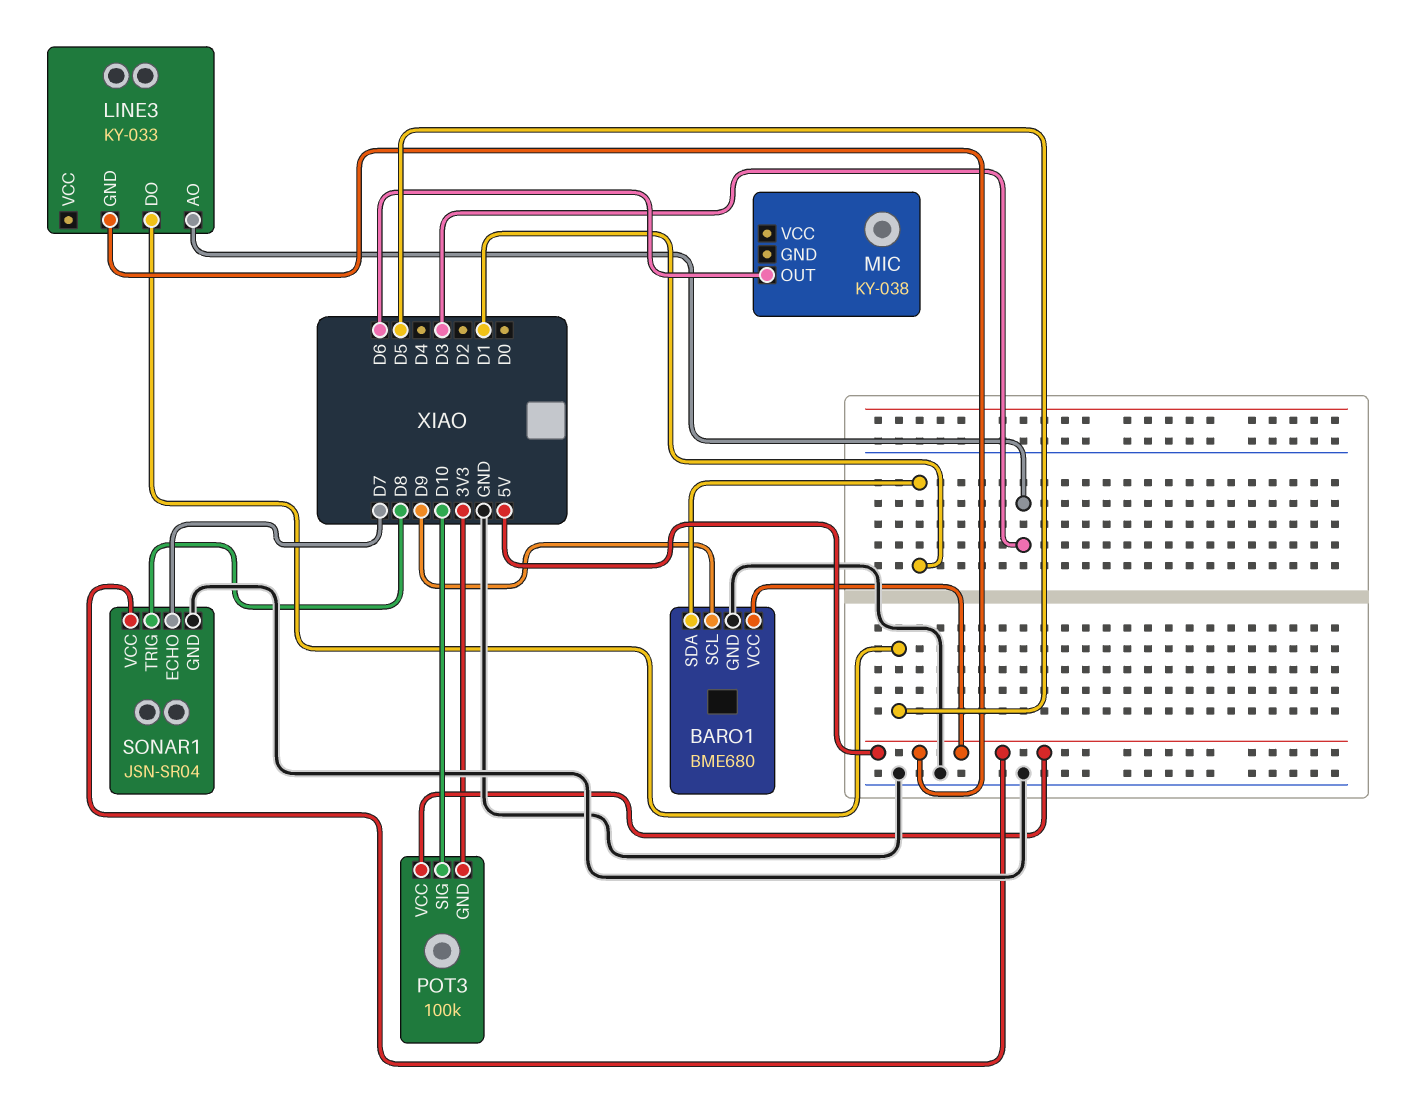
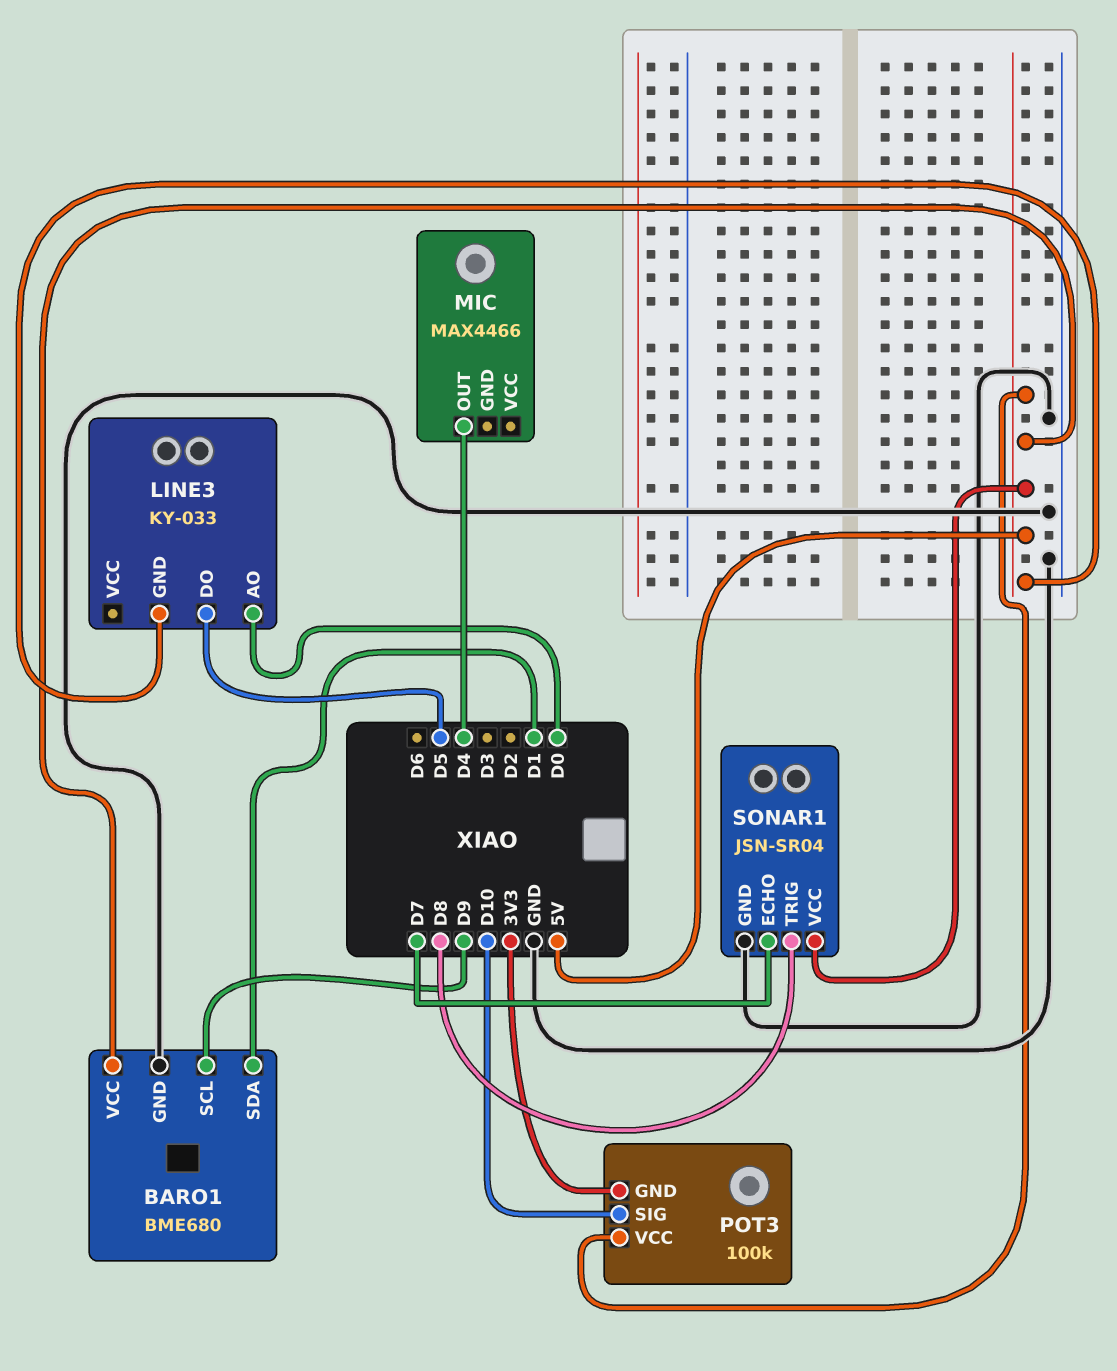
LINE3 pin AO: D3 -> D0
MIC: KY-038 -> MAX4466
MIC pin OUT: D6 -> D4

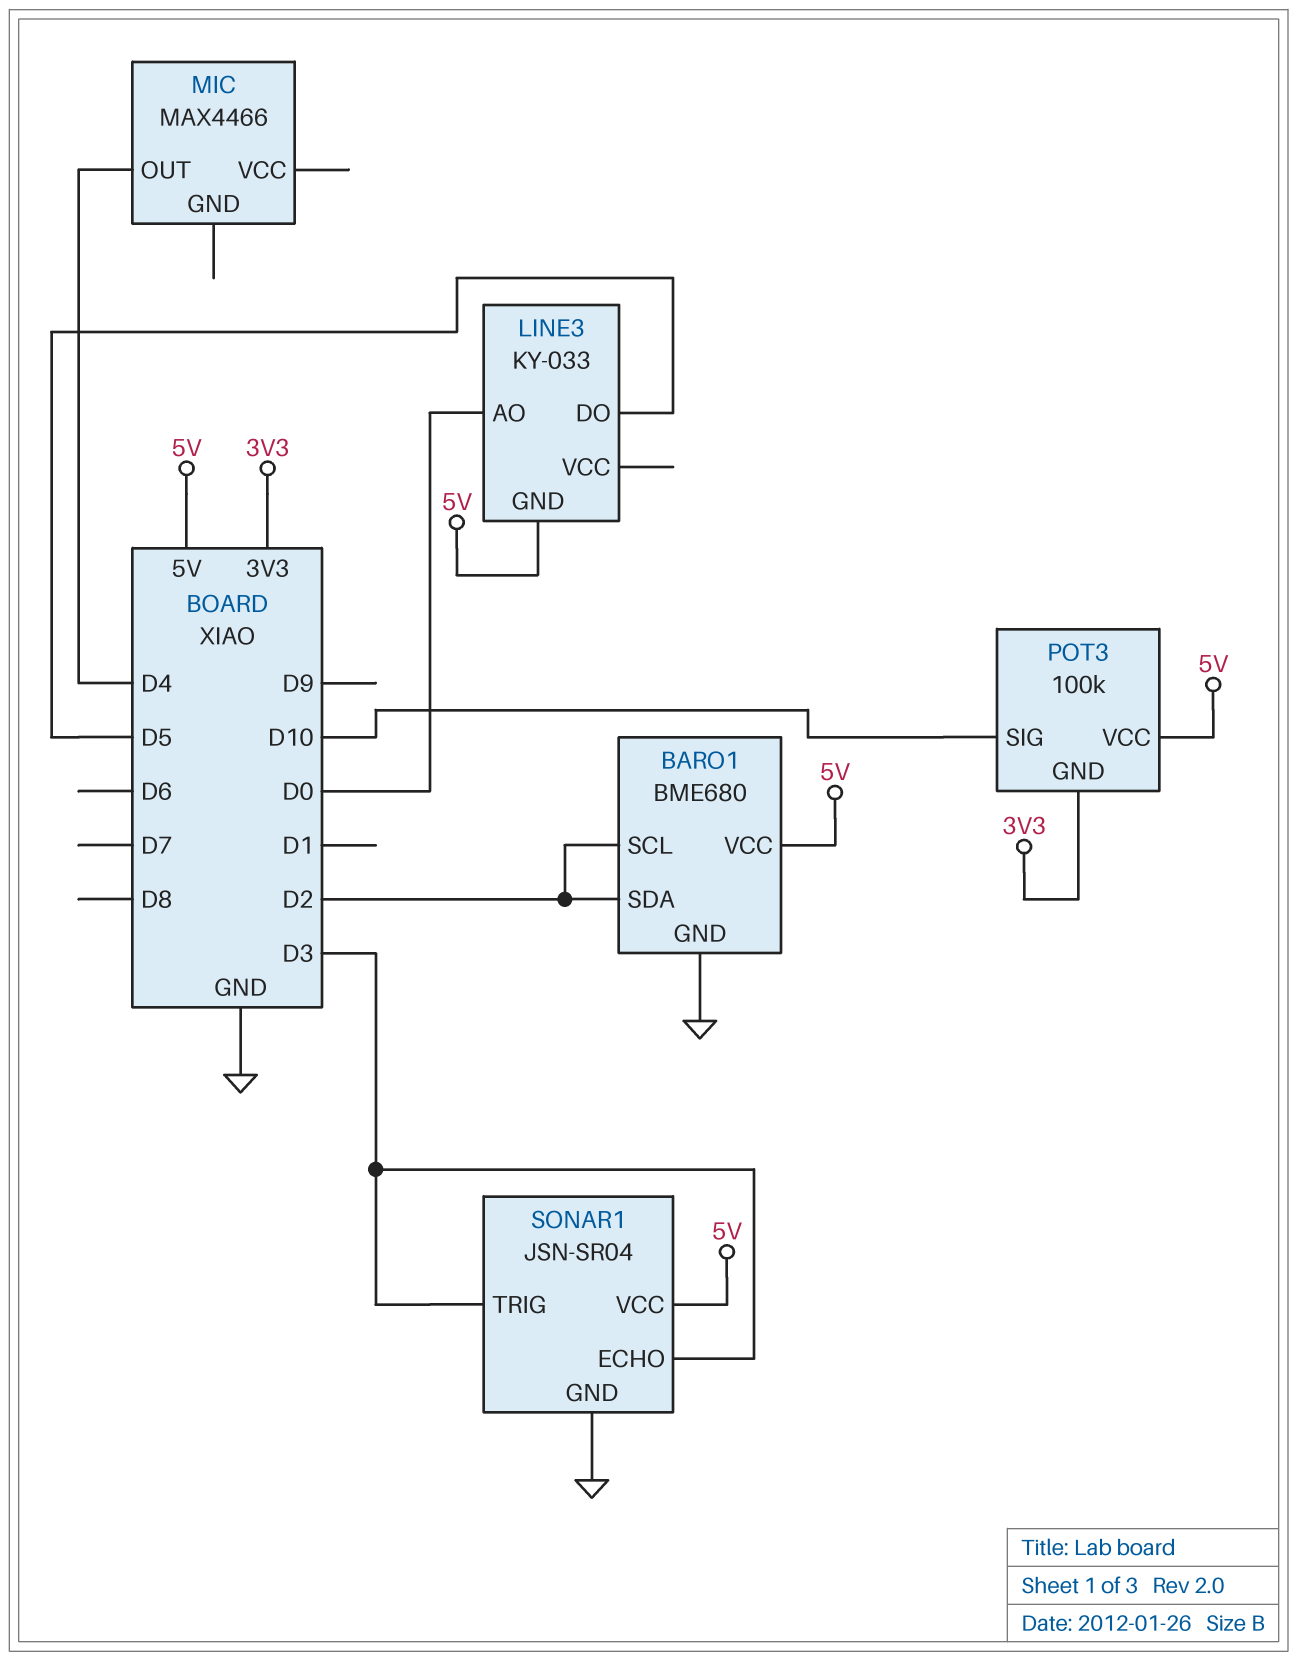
BARO1 pin SCL: D9 -> D2
BARO1 pin SDA: D1 -> D2
SONAR1 pin ECHO: D7 -> D3
SONAR1 pin TRIG: D8 -> D3

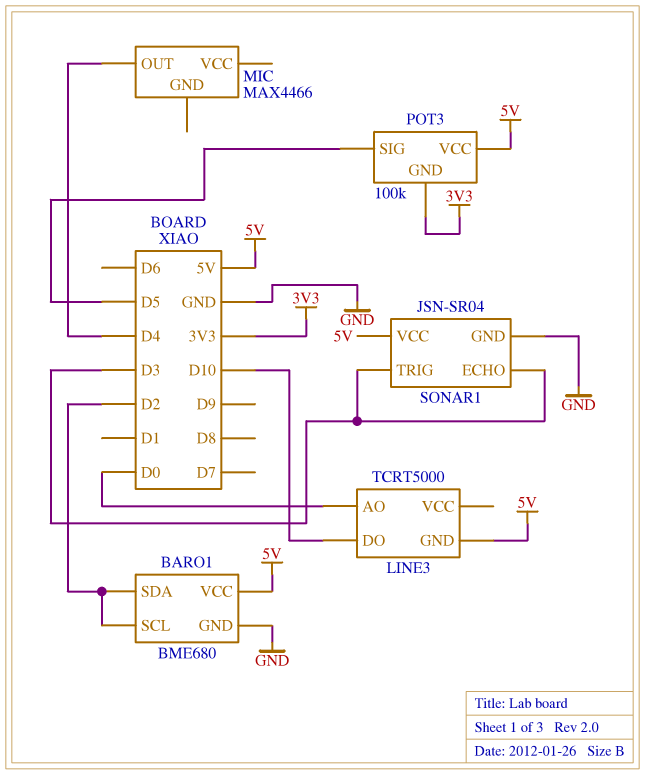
LINE3: KY-033 -> TCRT5000
LINE3 pin DO: D5 -> D10
POT3 pin SIG: D10 -> D5

